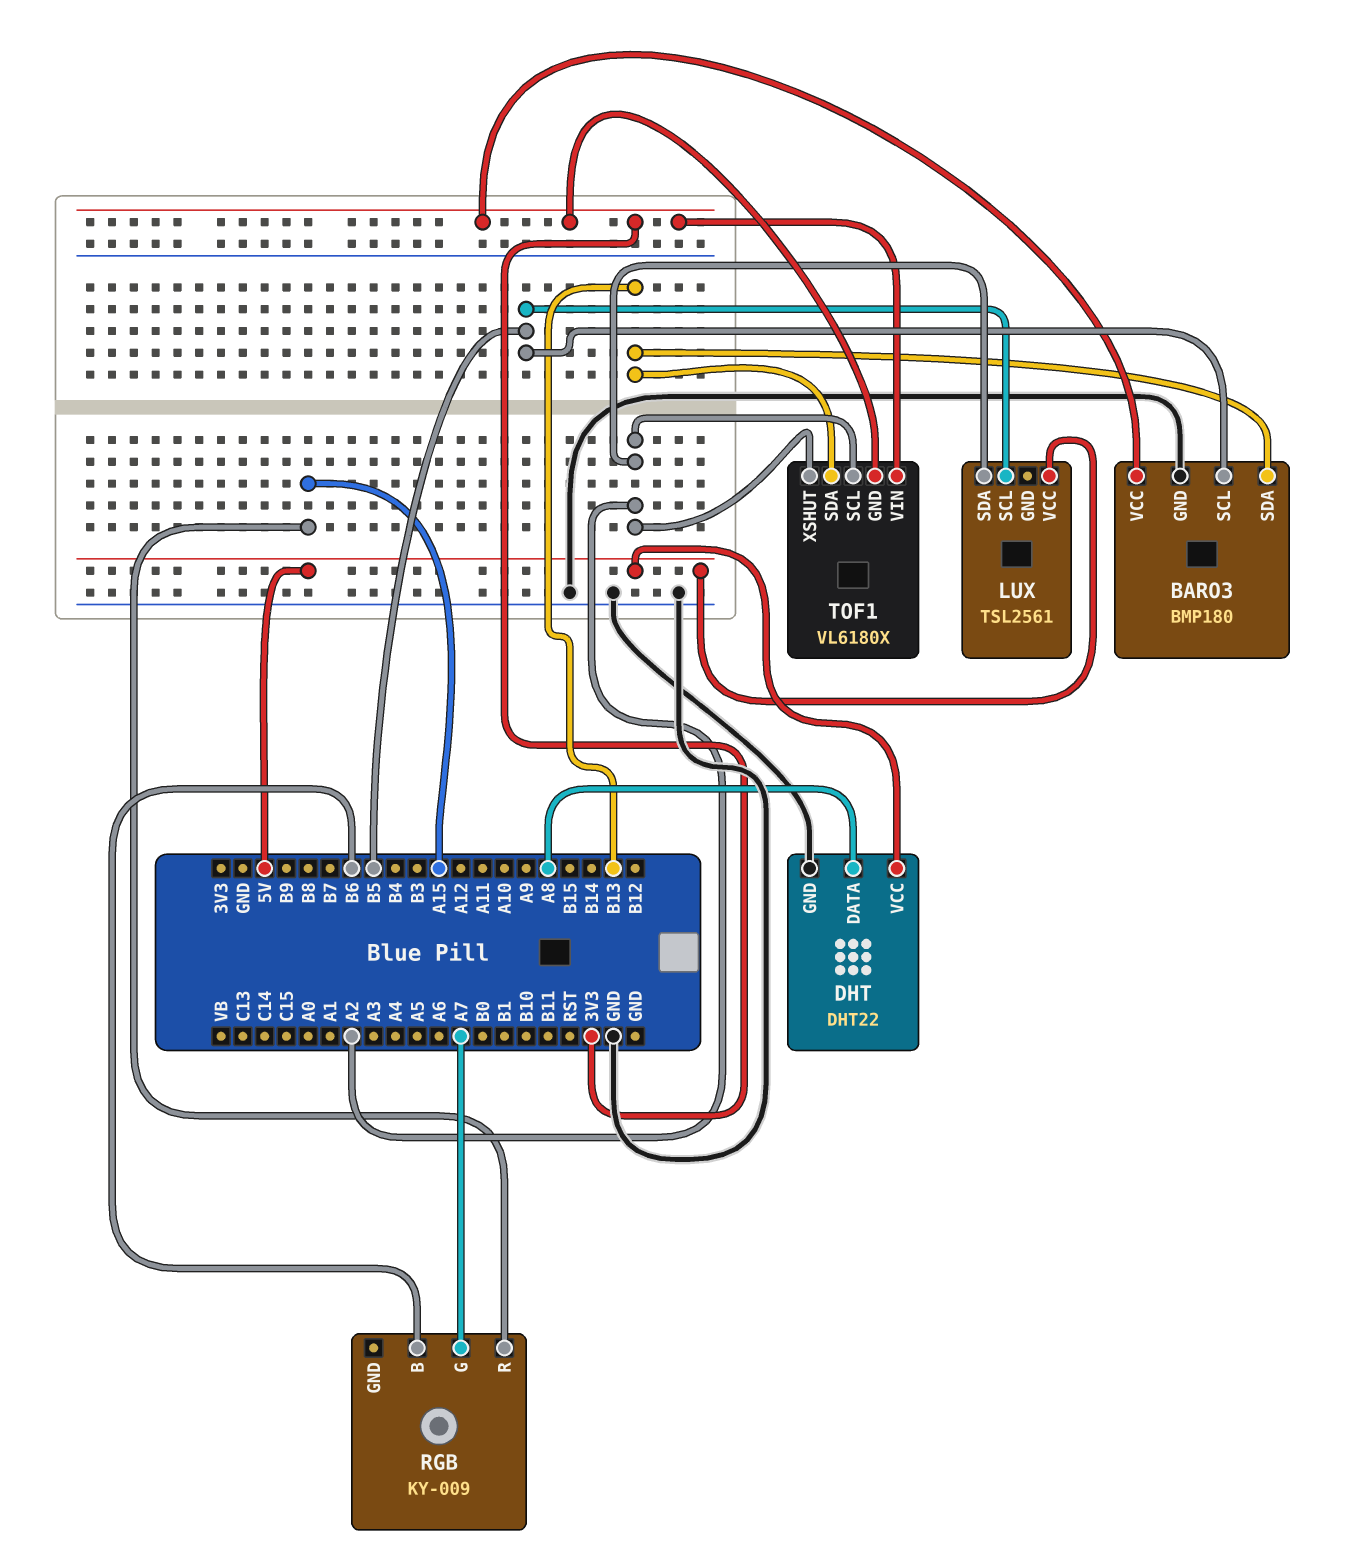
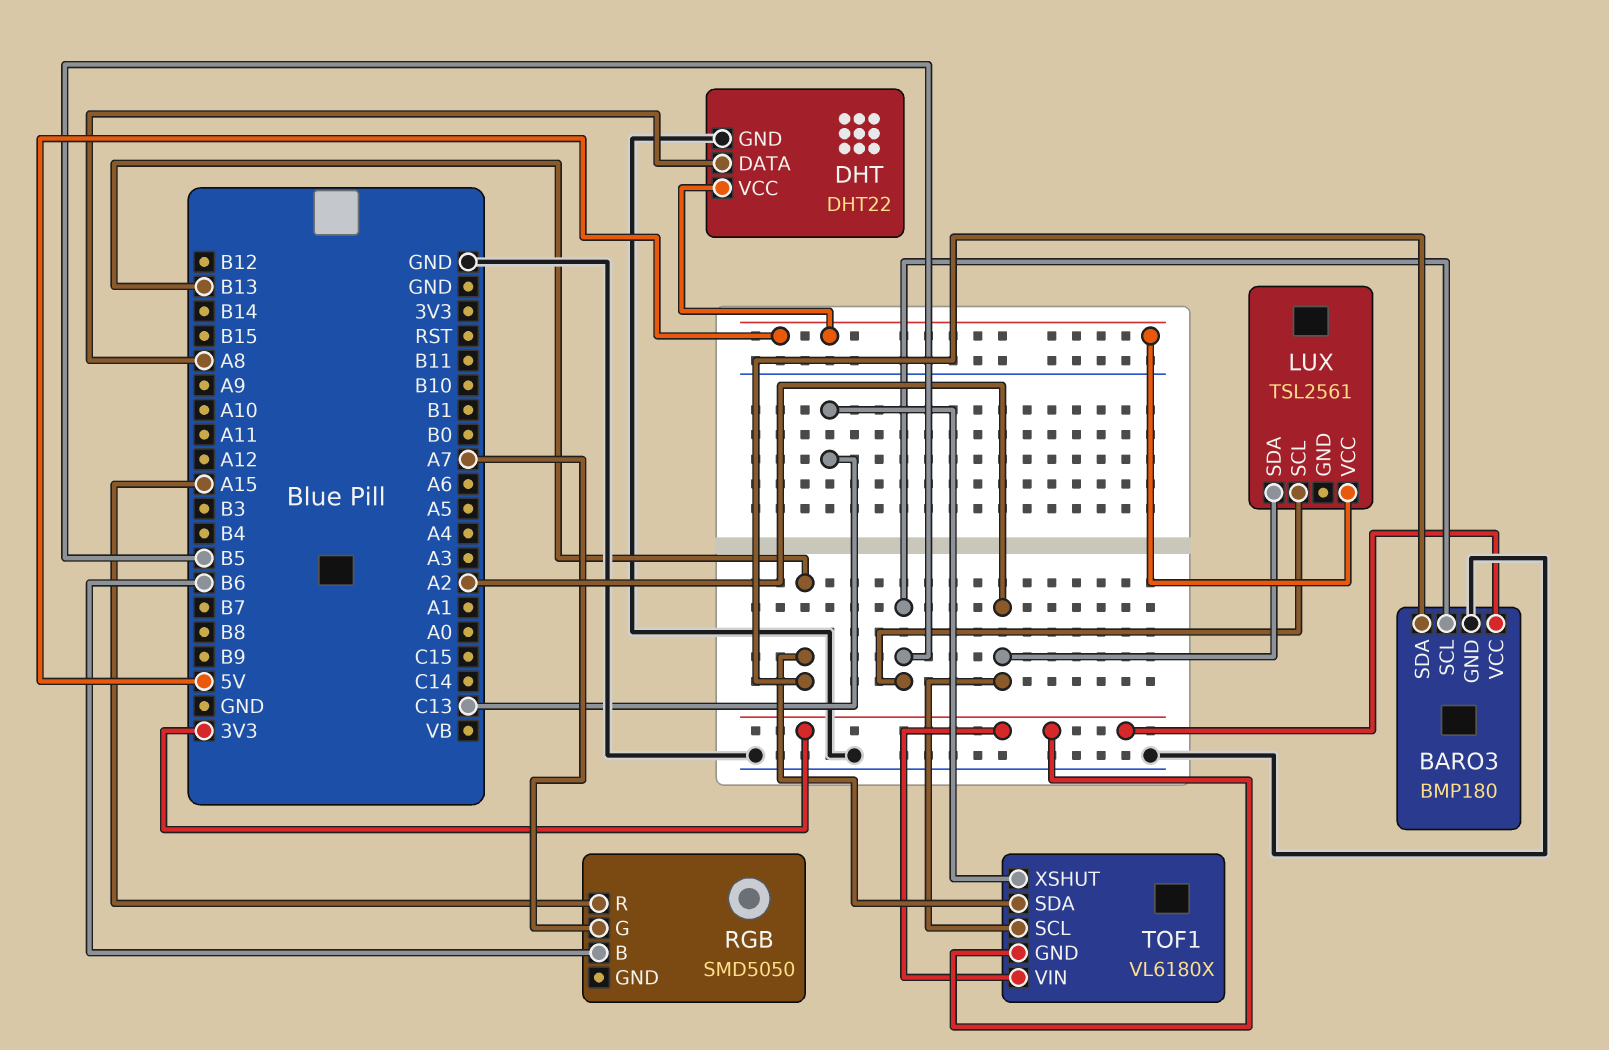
RGB: KY-009 -> SMD5050
TOF1 pin XSHUT: A2 -> C13

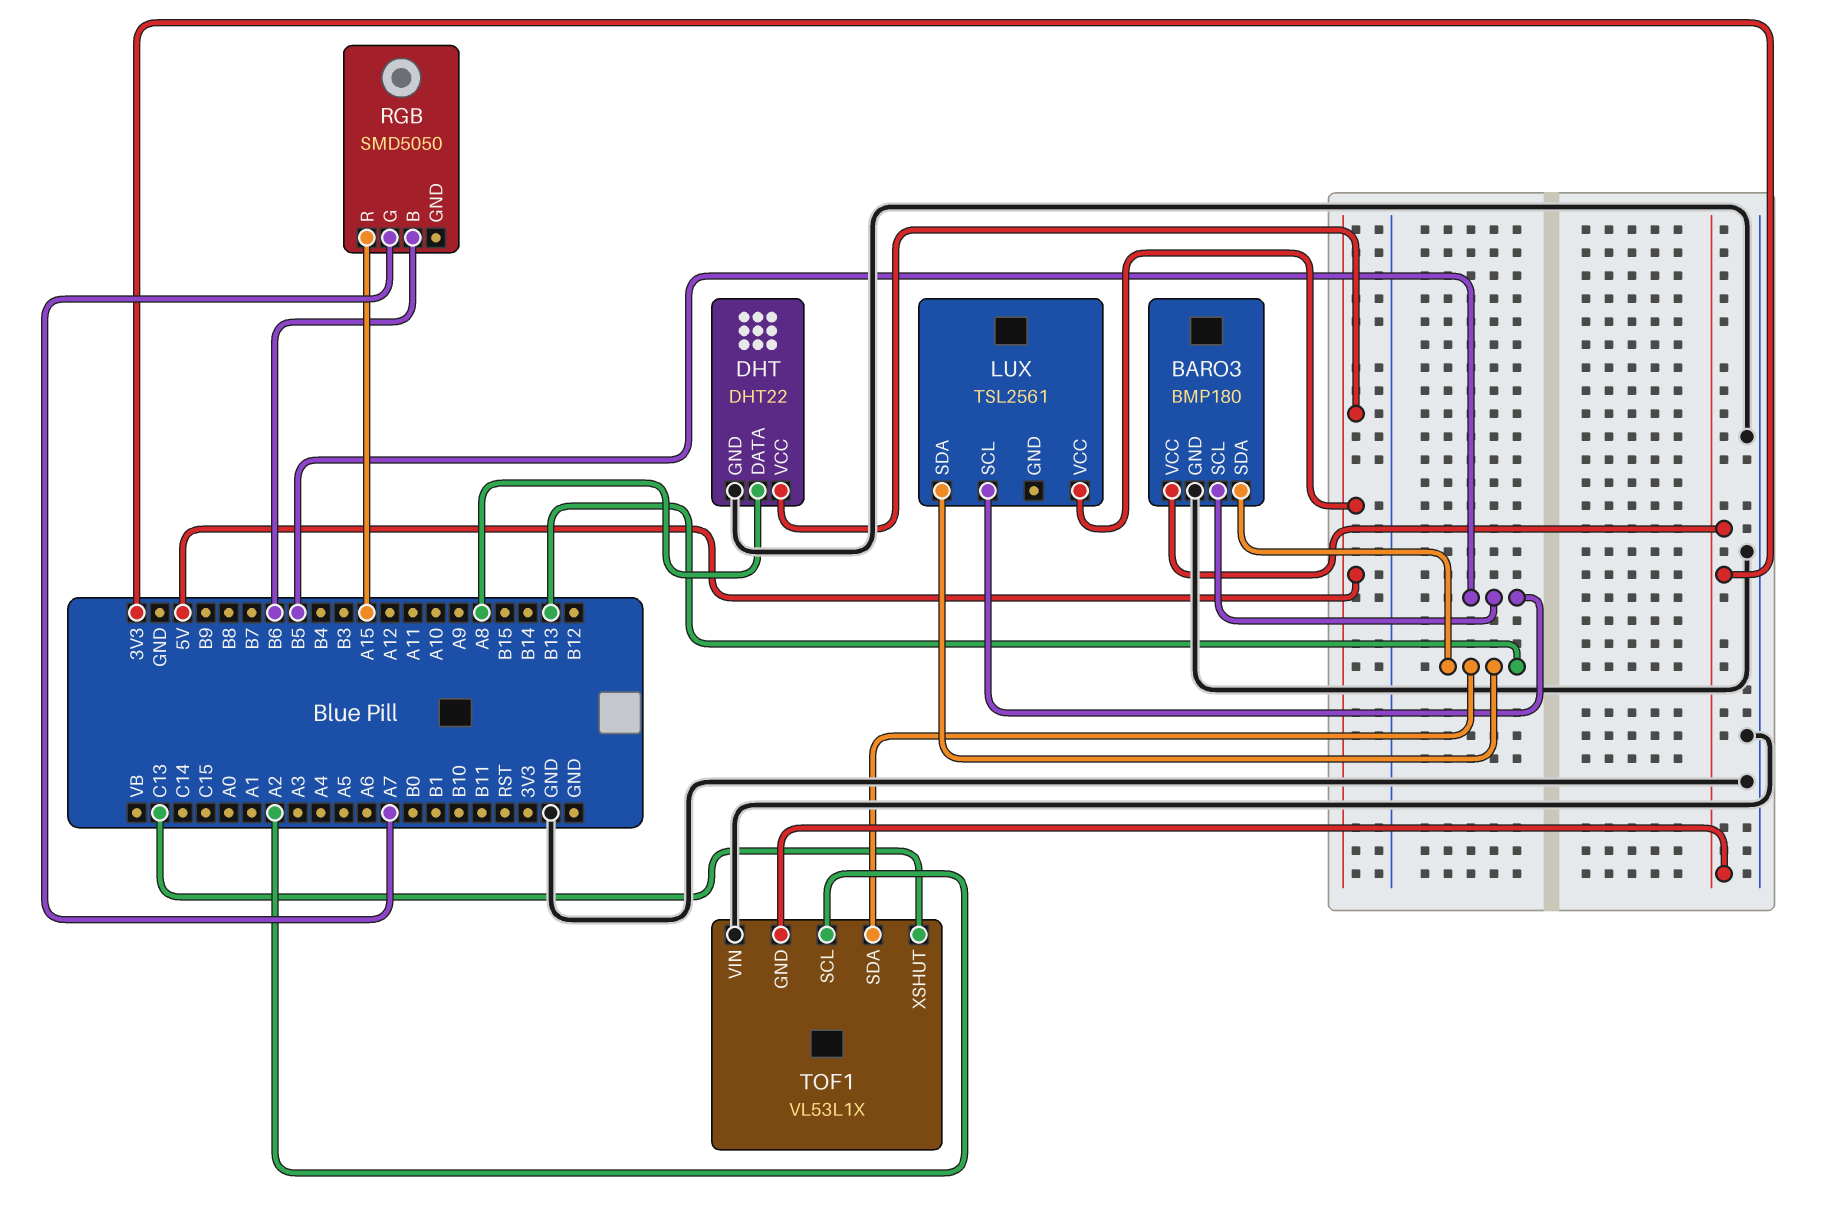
LUX pin SDA: A2 -> B13
TOF1: VL6180X -> VL53L1X
TOF1 pin VIN: 3V3 -> GND

